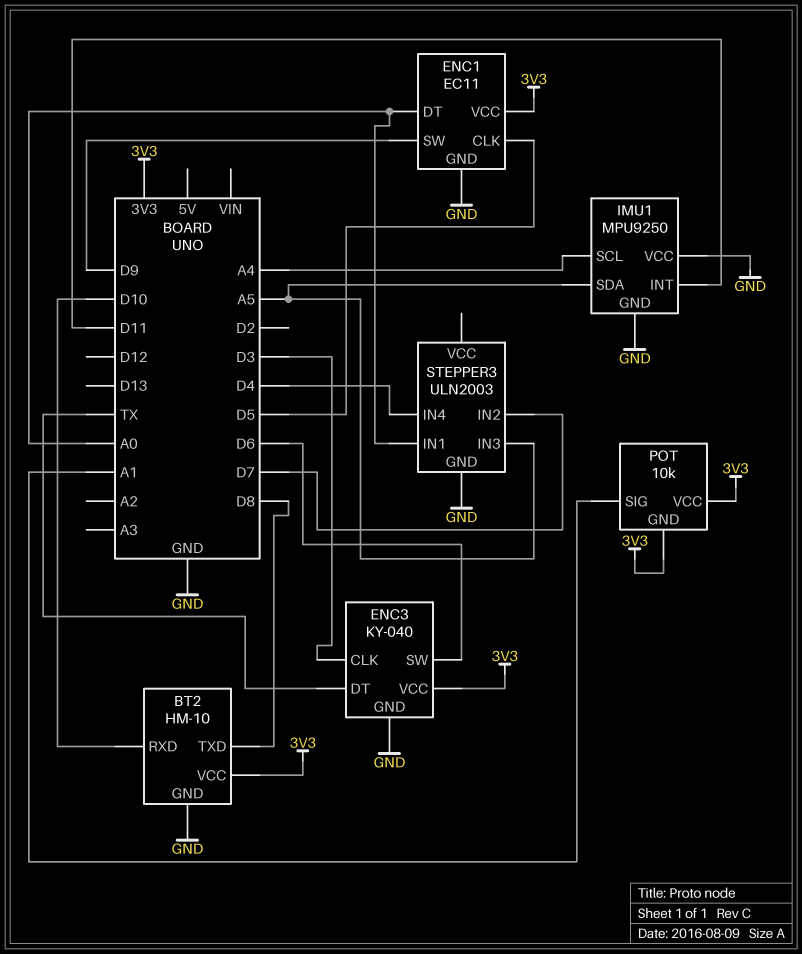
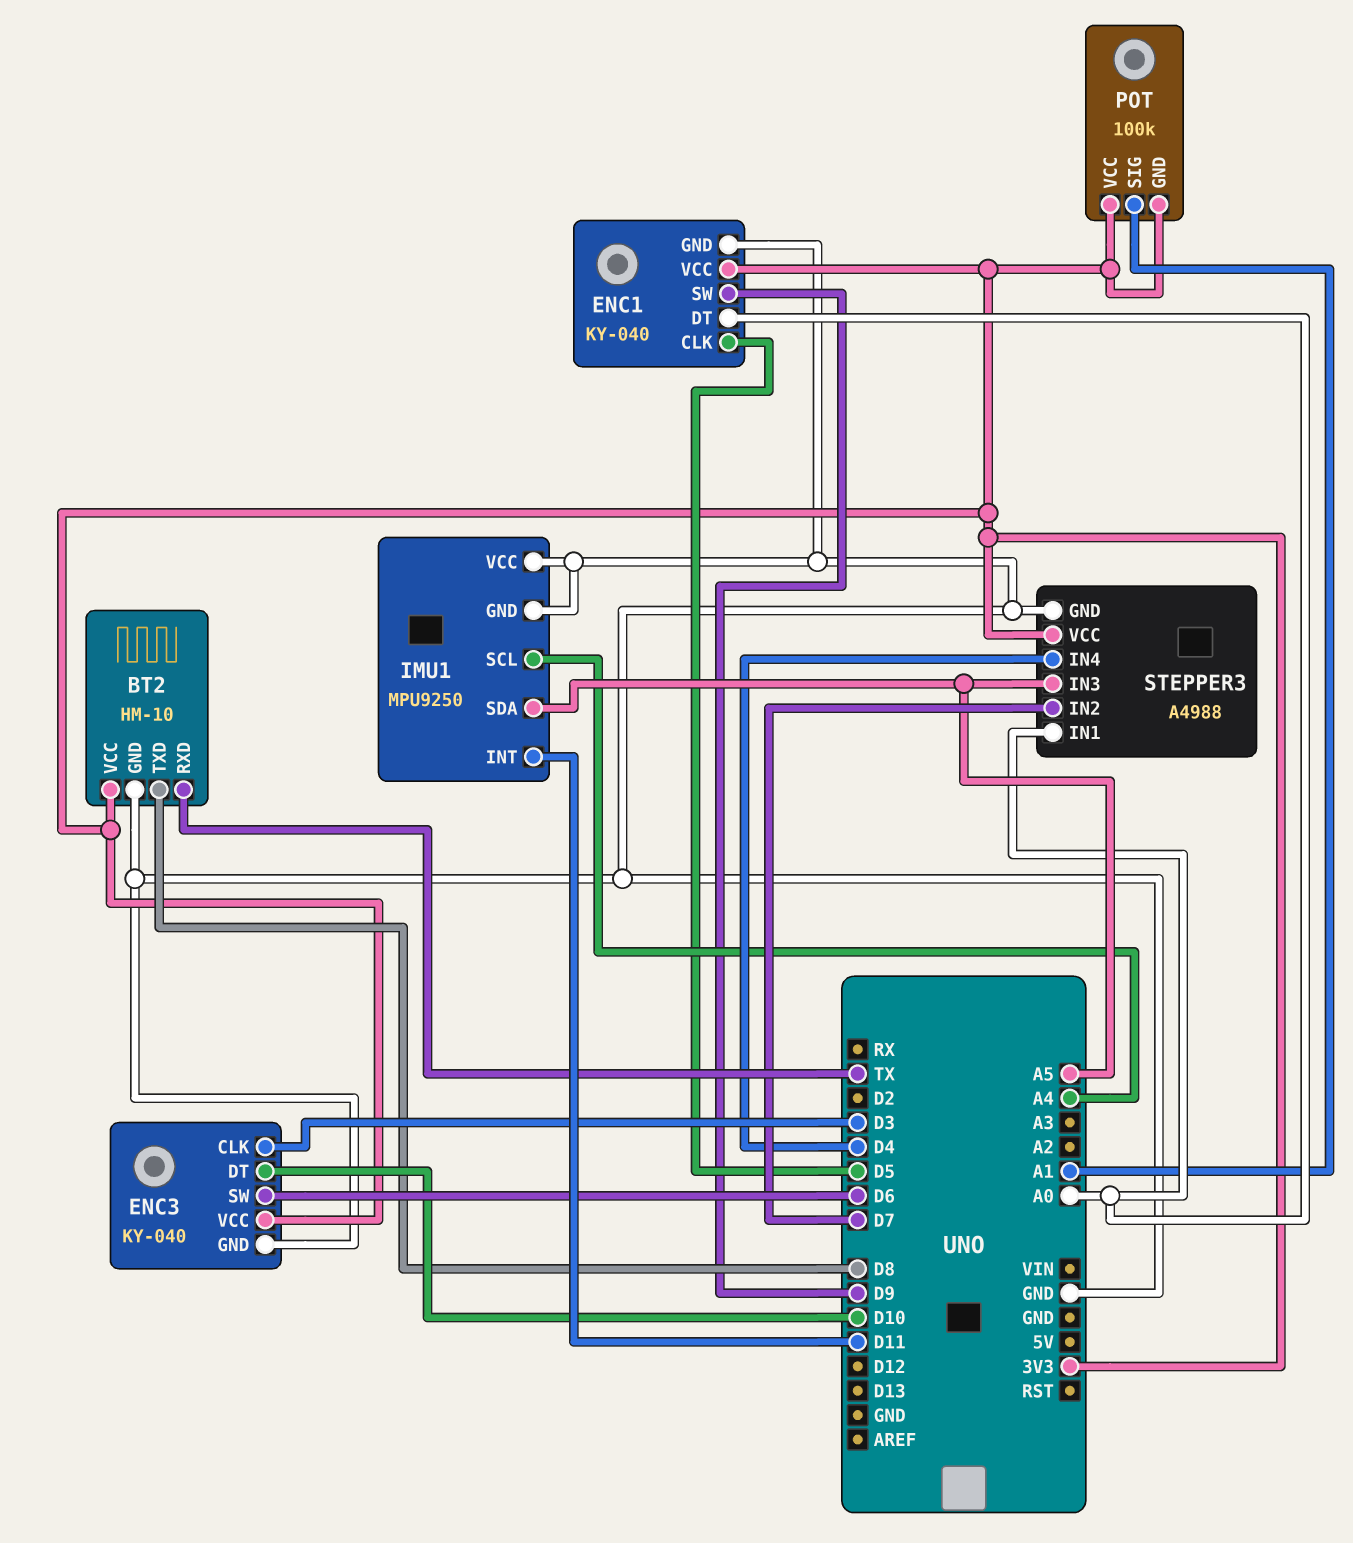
BT2 pin RXD: D10 -> TX
ENC1: EC11 -> KY-040
ENC3 pin DT: TX -> D10
POT: 10k -> 100k
STEPPER3: ULN2003 -> A4988
STEPPER3 pin VCC: none -> 3V3

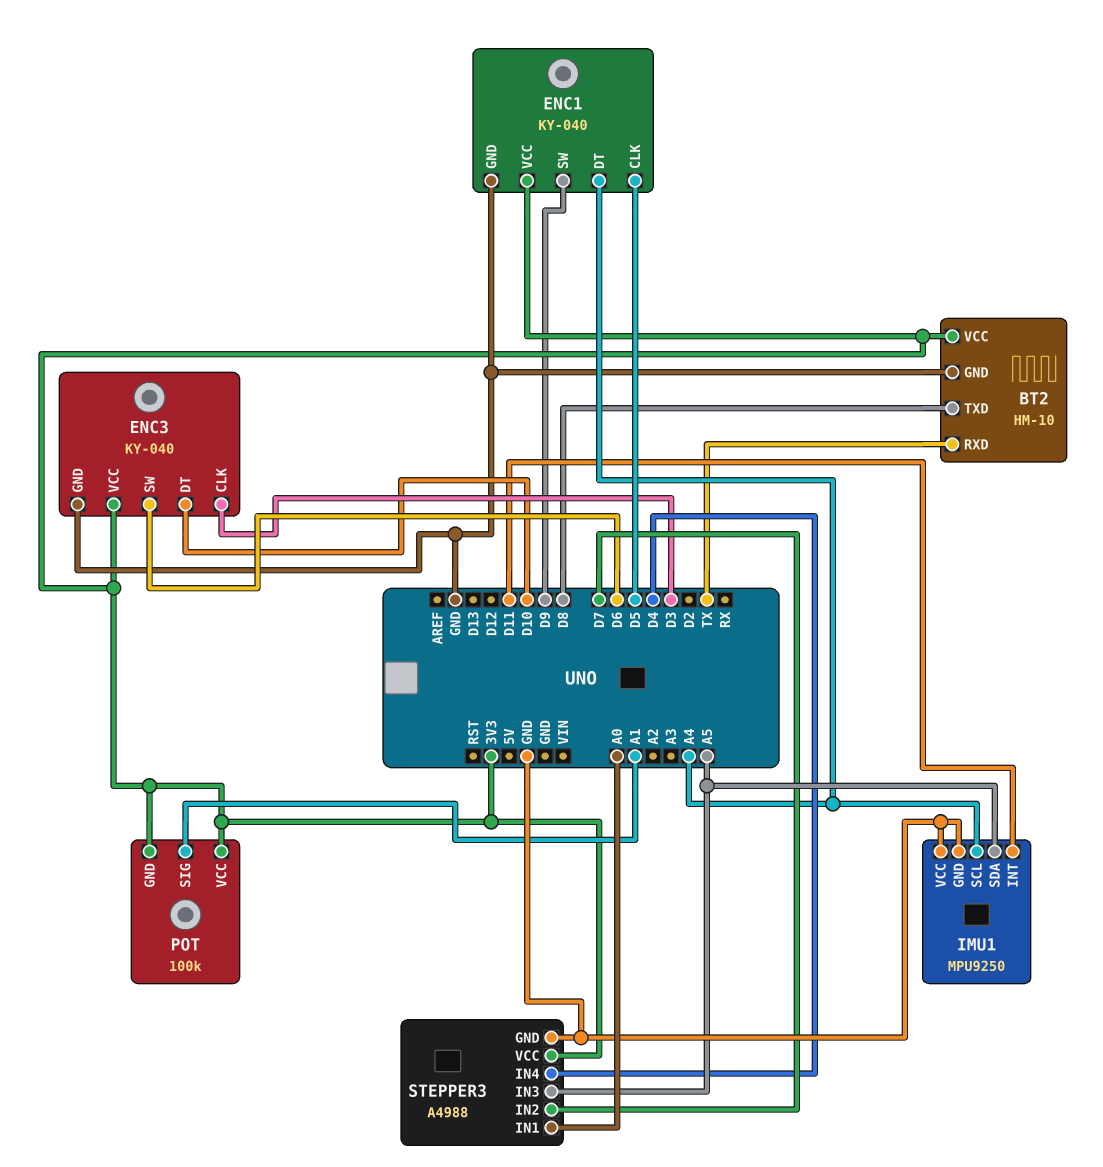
ENC1 pin DT: A0 -> A4

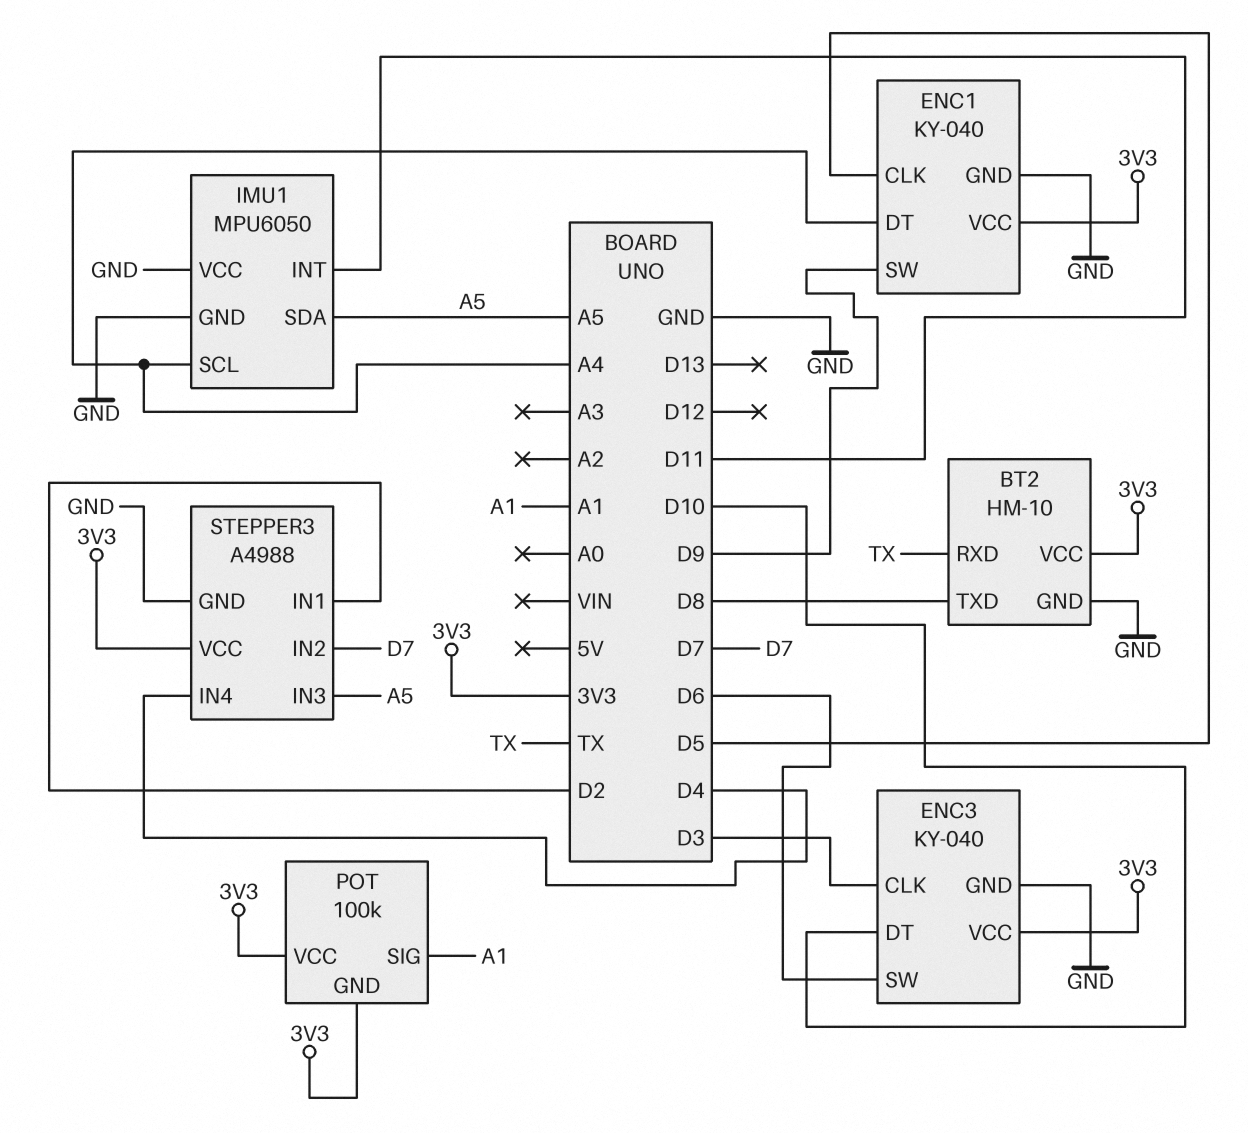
IMU1: MPU9250 -> MPU6050
STEPPER3 pin IN1: A0 -> D2

